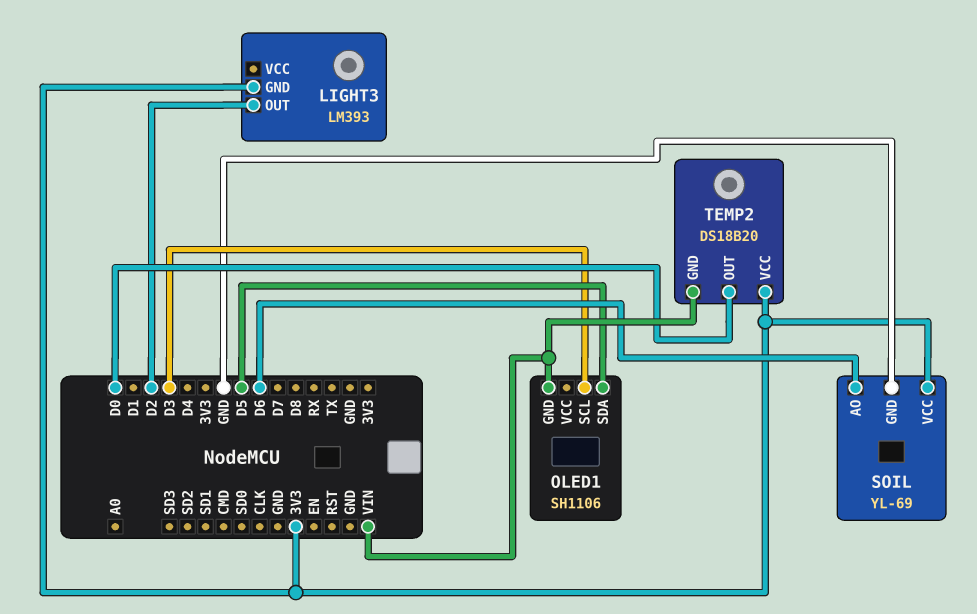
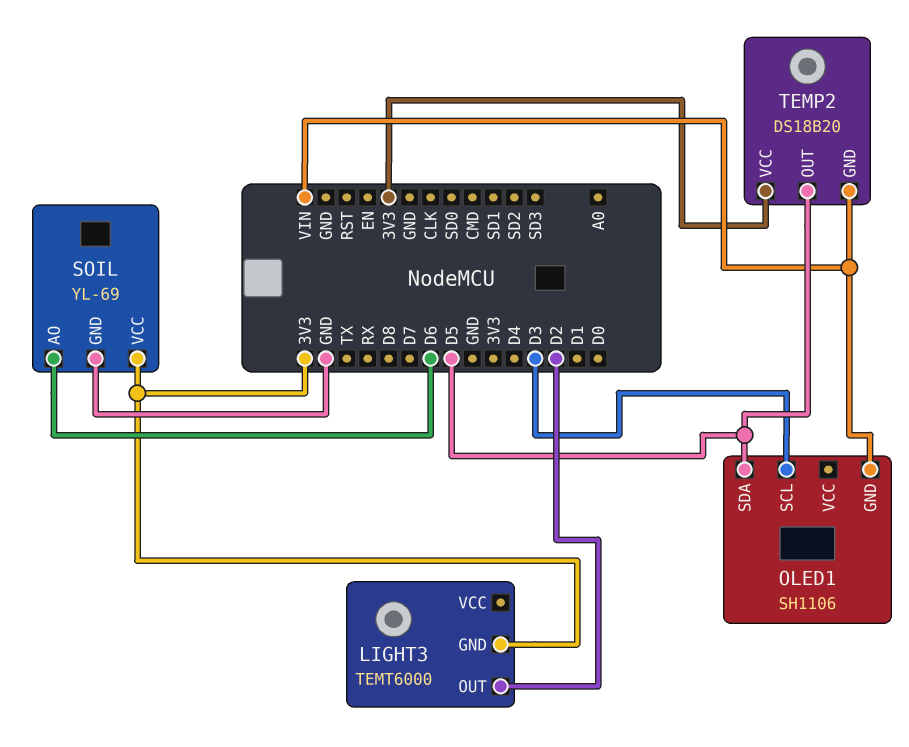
LIGHT3: LM393 -> TEMT6000
TEMP2 pin OUT: D0 -> D5

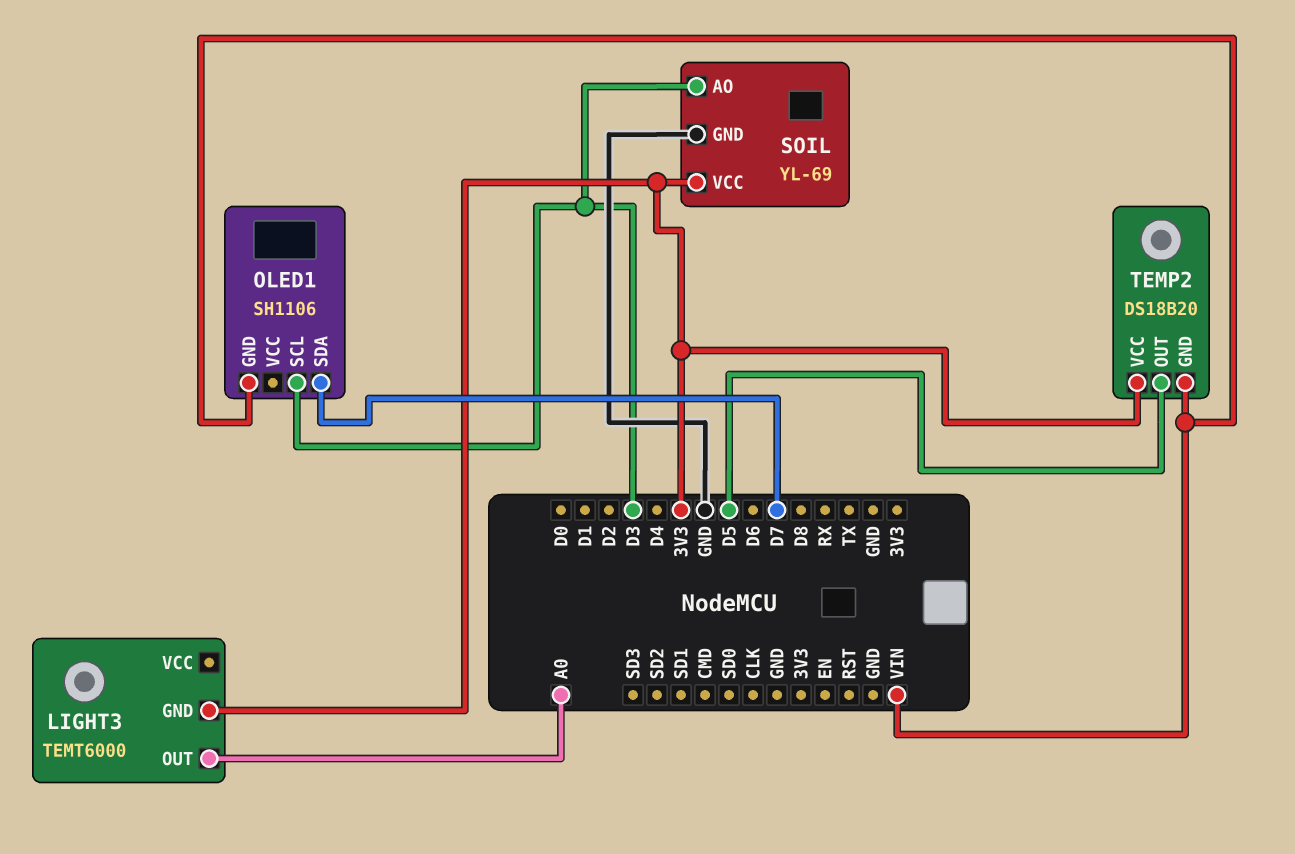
LIGHT3 pin OUT: D2 -> A0
OLED1 pin SDA: D5 -> D7
SOIL pin AO: D6 -> D3

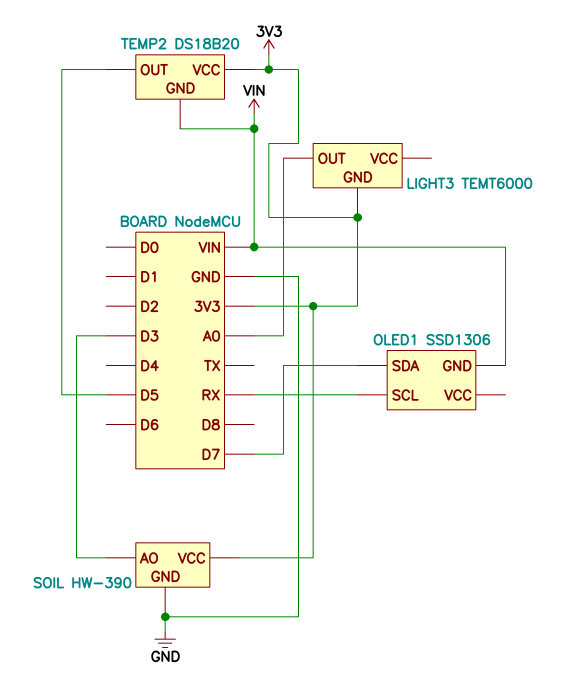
OLED1: SH1106 -> SSD1306
OLED1 pin SCL: D3 -> RX
SOIL: YL-69 -> HW-390

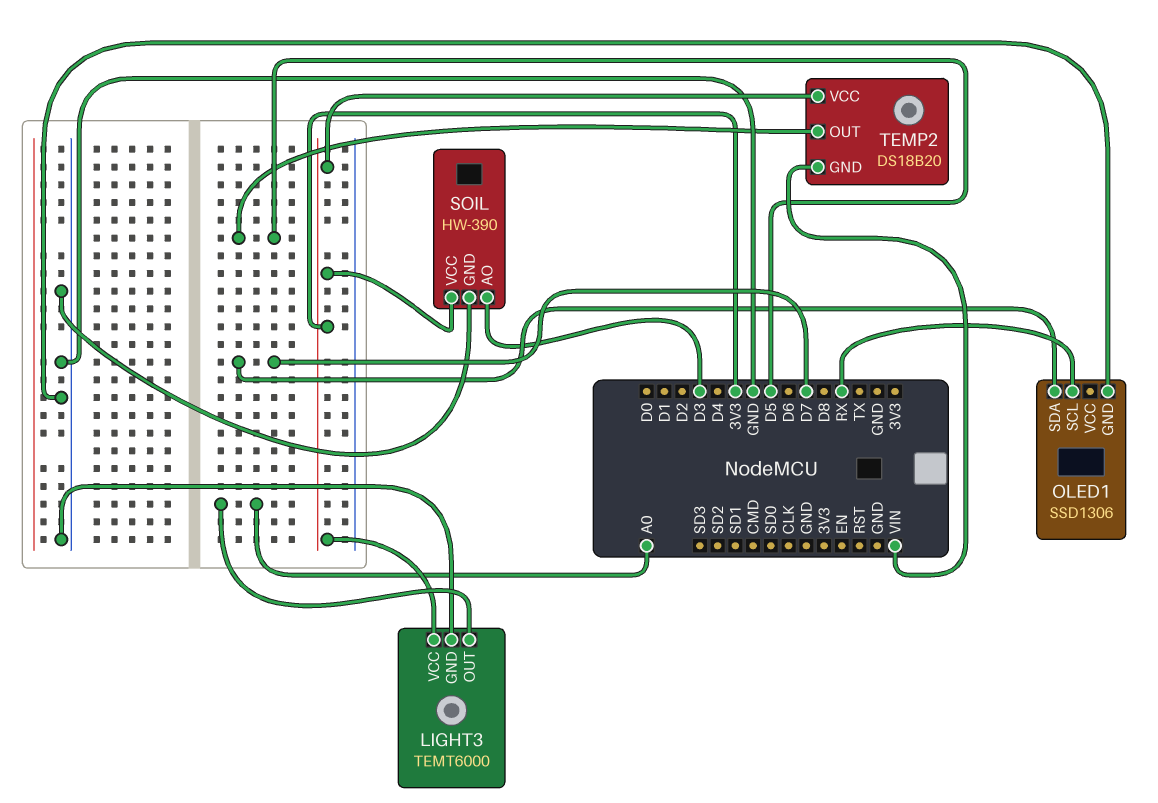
LIGHT3 pin GND: 3V3 -> GND
LIGHT3 pin VCC: none -> 3V3
OLED1 pin GND: VIN -> GND

